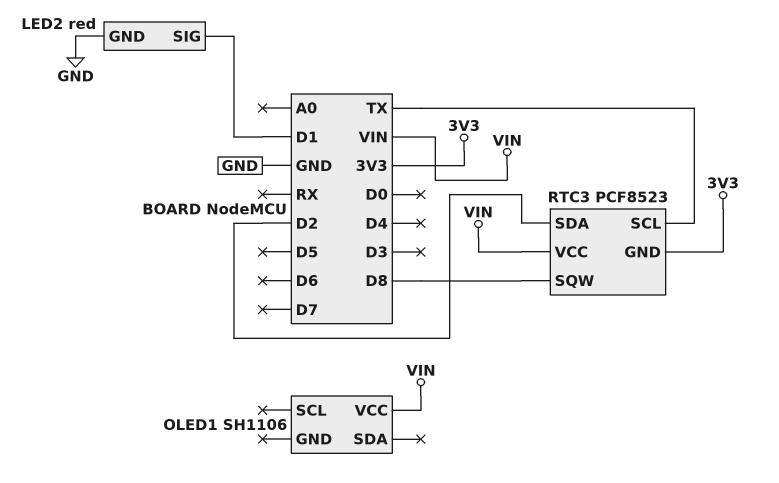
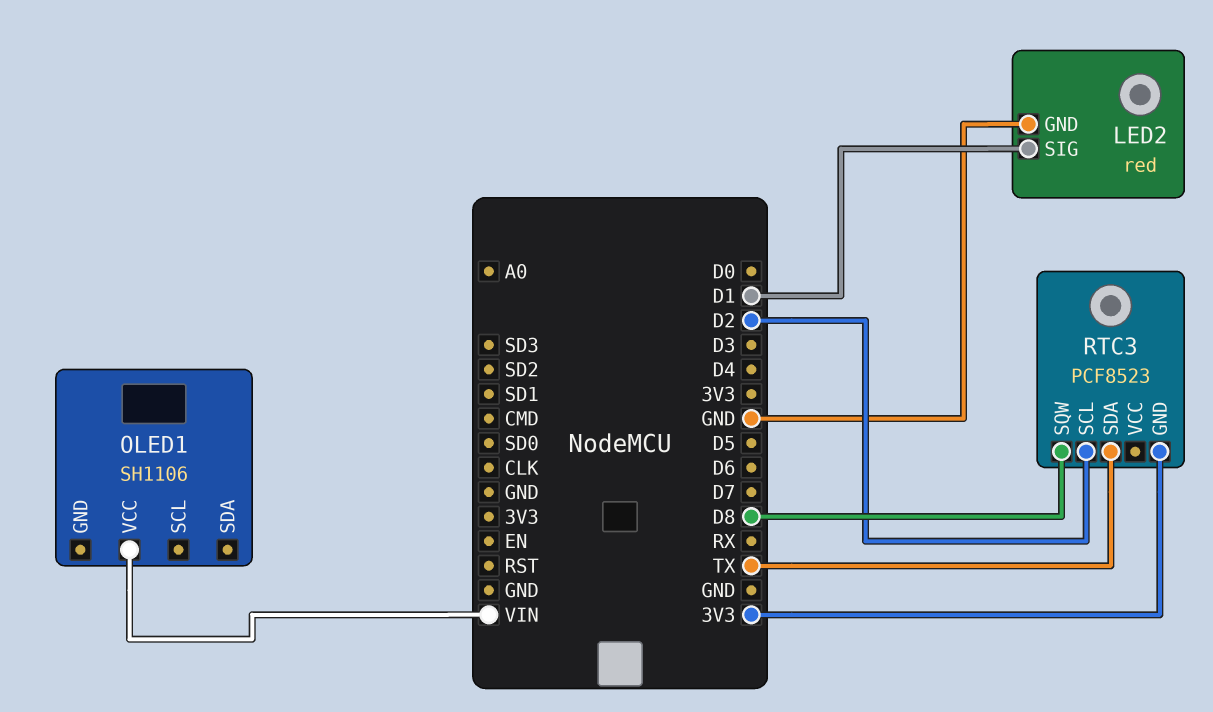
RTC3 pin SCL: TX -> D2
RTC3 pin SDA: D2 -> TX
RTC3 pin VCC: VIN -> none

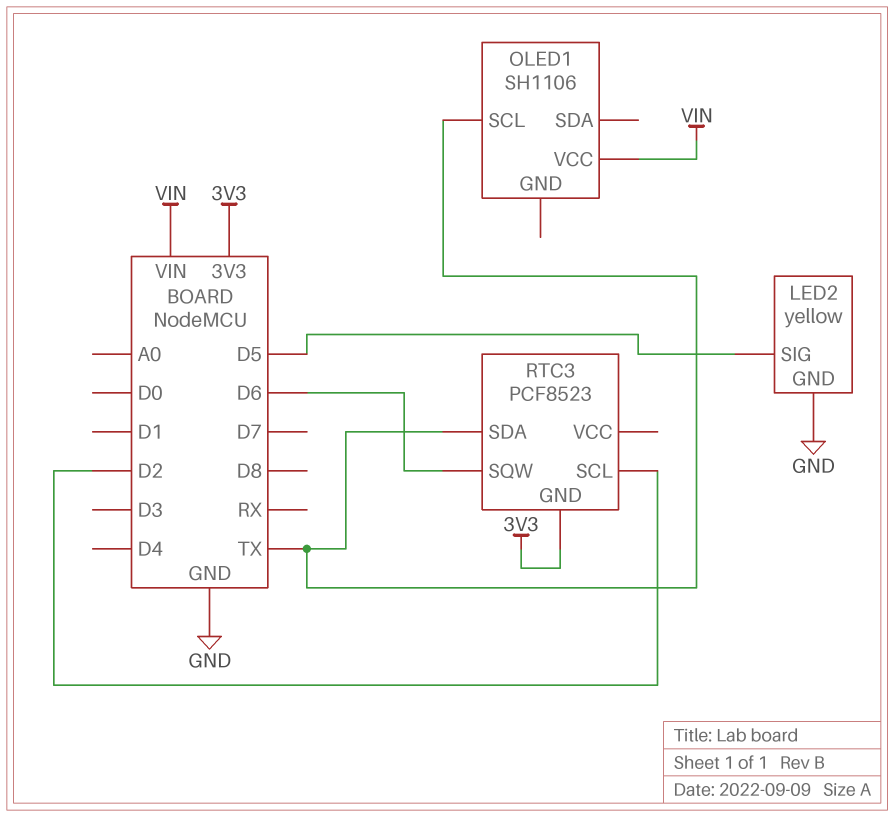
LED2: red -> yellow
LED2 pin SIG: D1 -> D5
OLED1 pin SCL: none -> TX
RTC3 pin SQW: D8 -> D6

